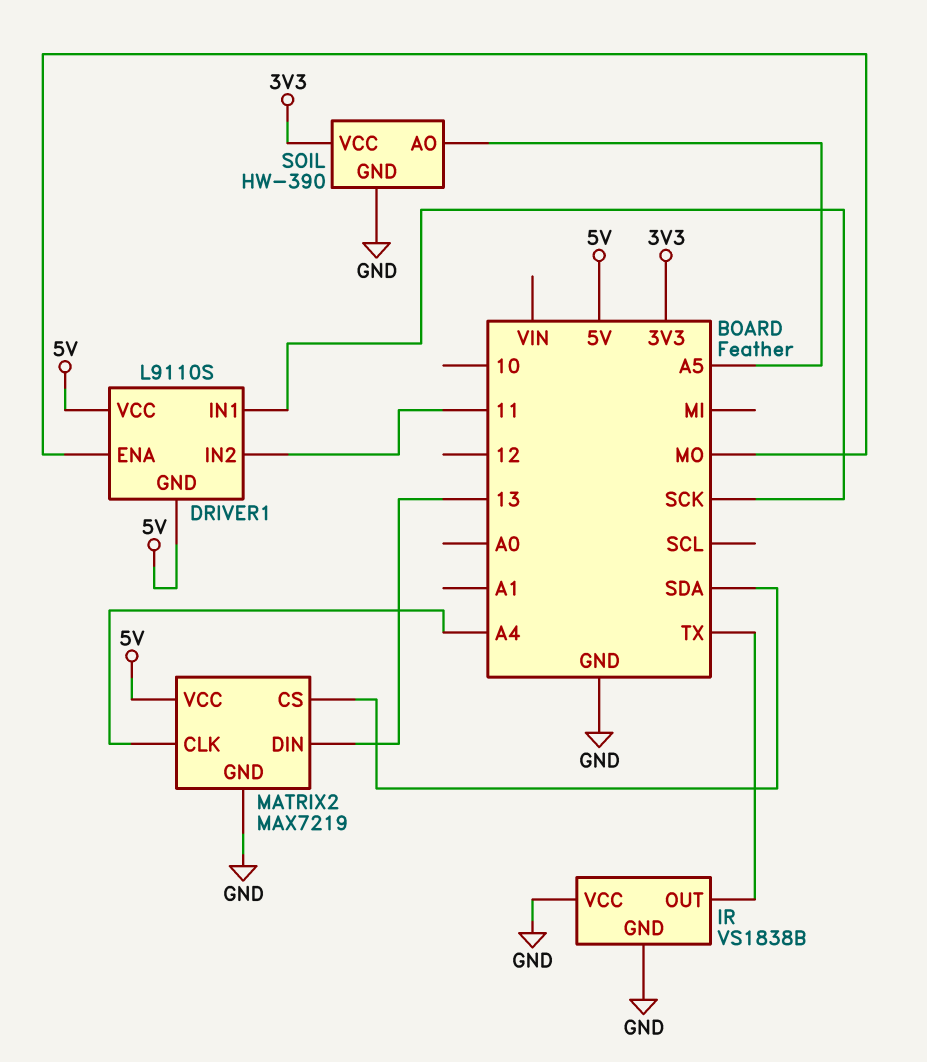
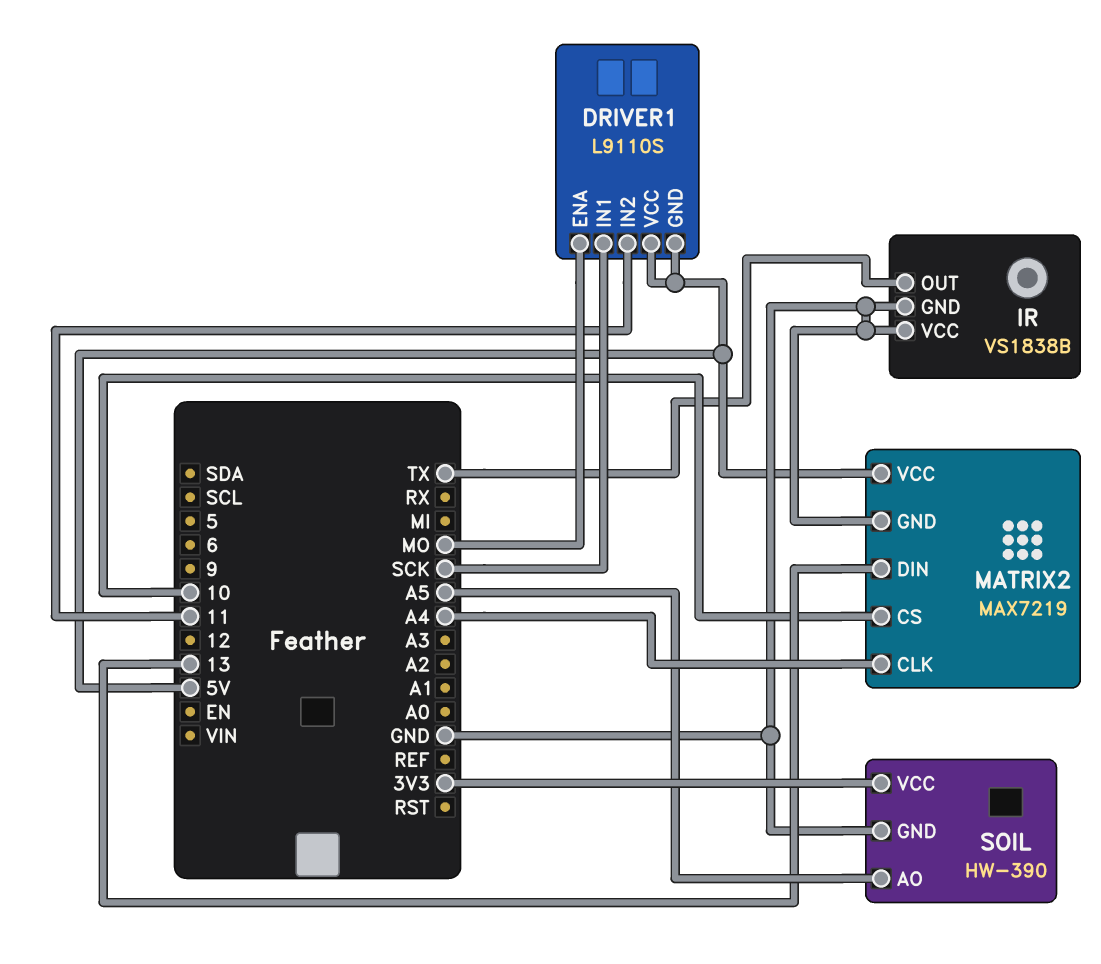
MATRIX2 pin CS: SDA -> 10

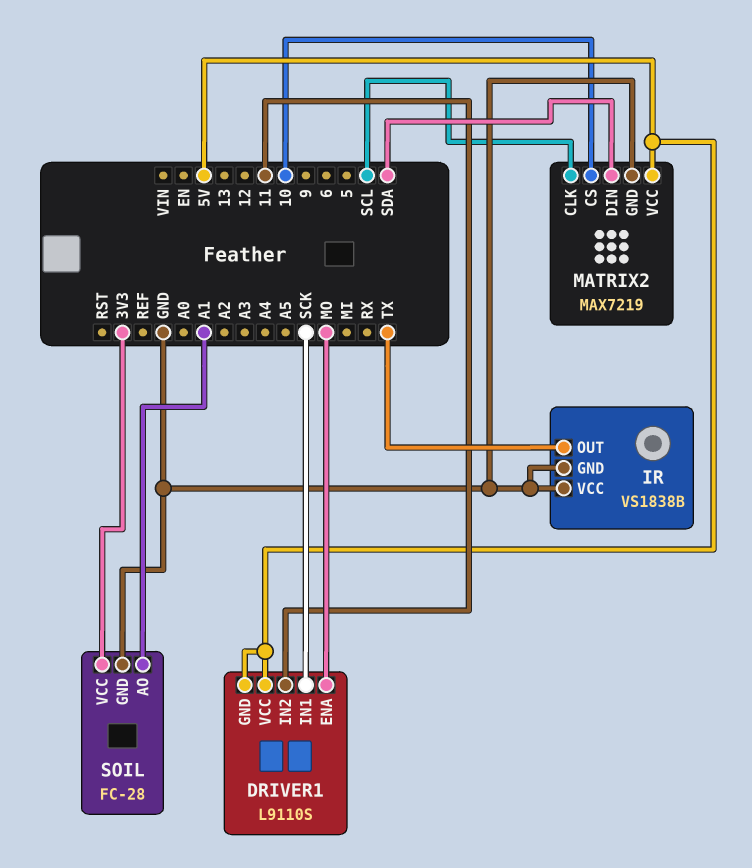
MATRIX2 pin CLK: A4 -> SCL
MATRIX2 pin DIN: 13 -> SDA
SOIL: HW-390 -> FC-28
SOIL pin AO: A5 -> A1

